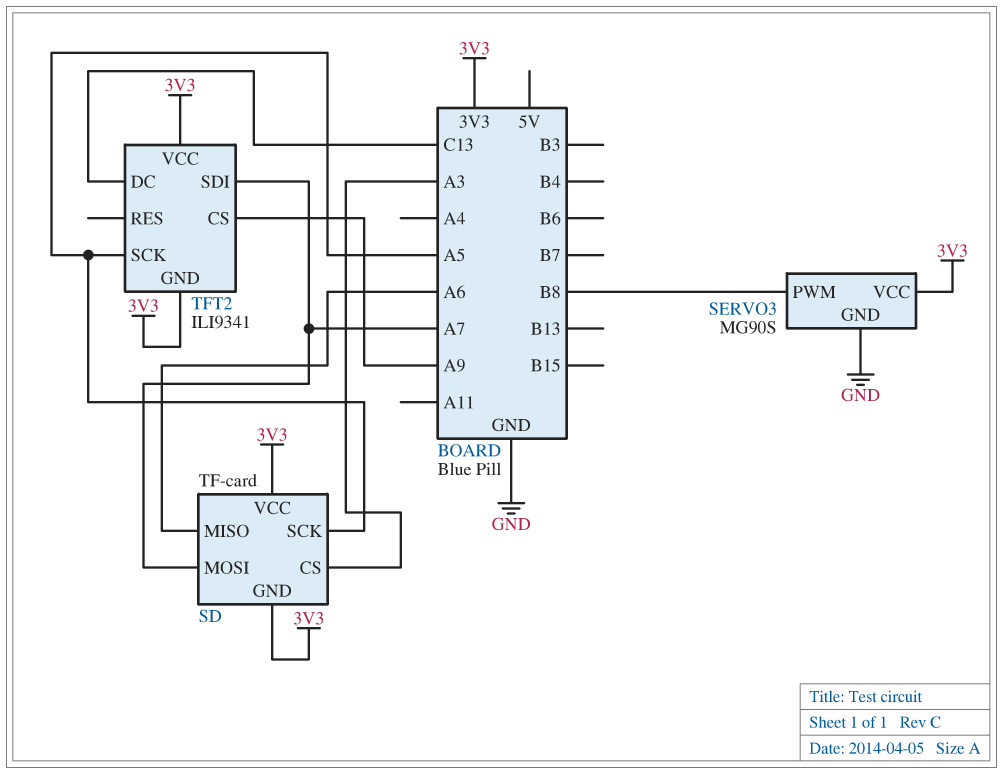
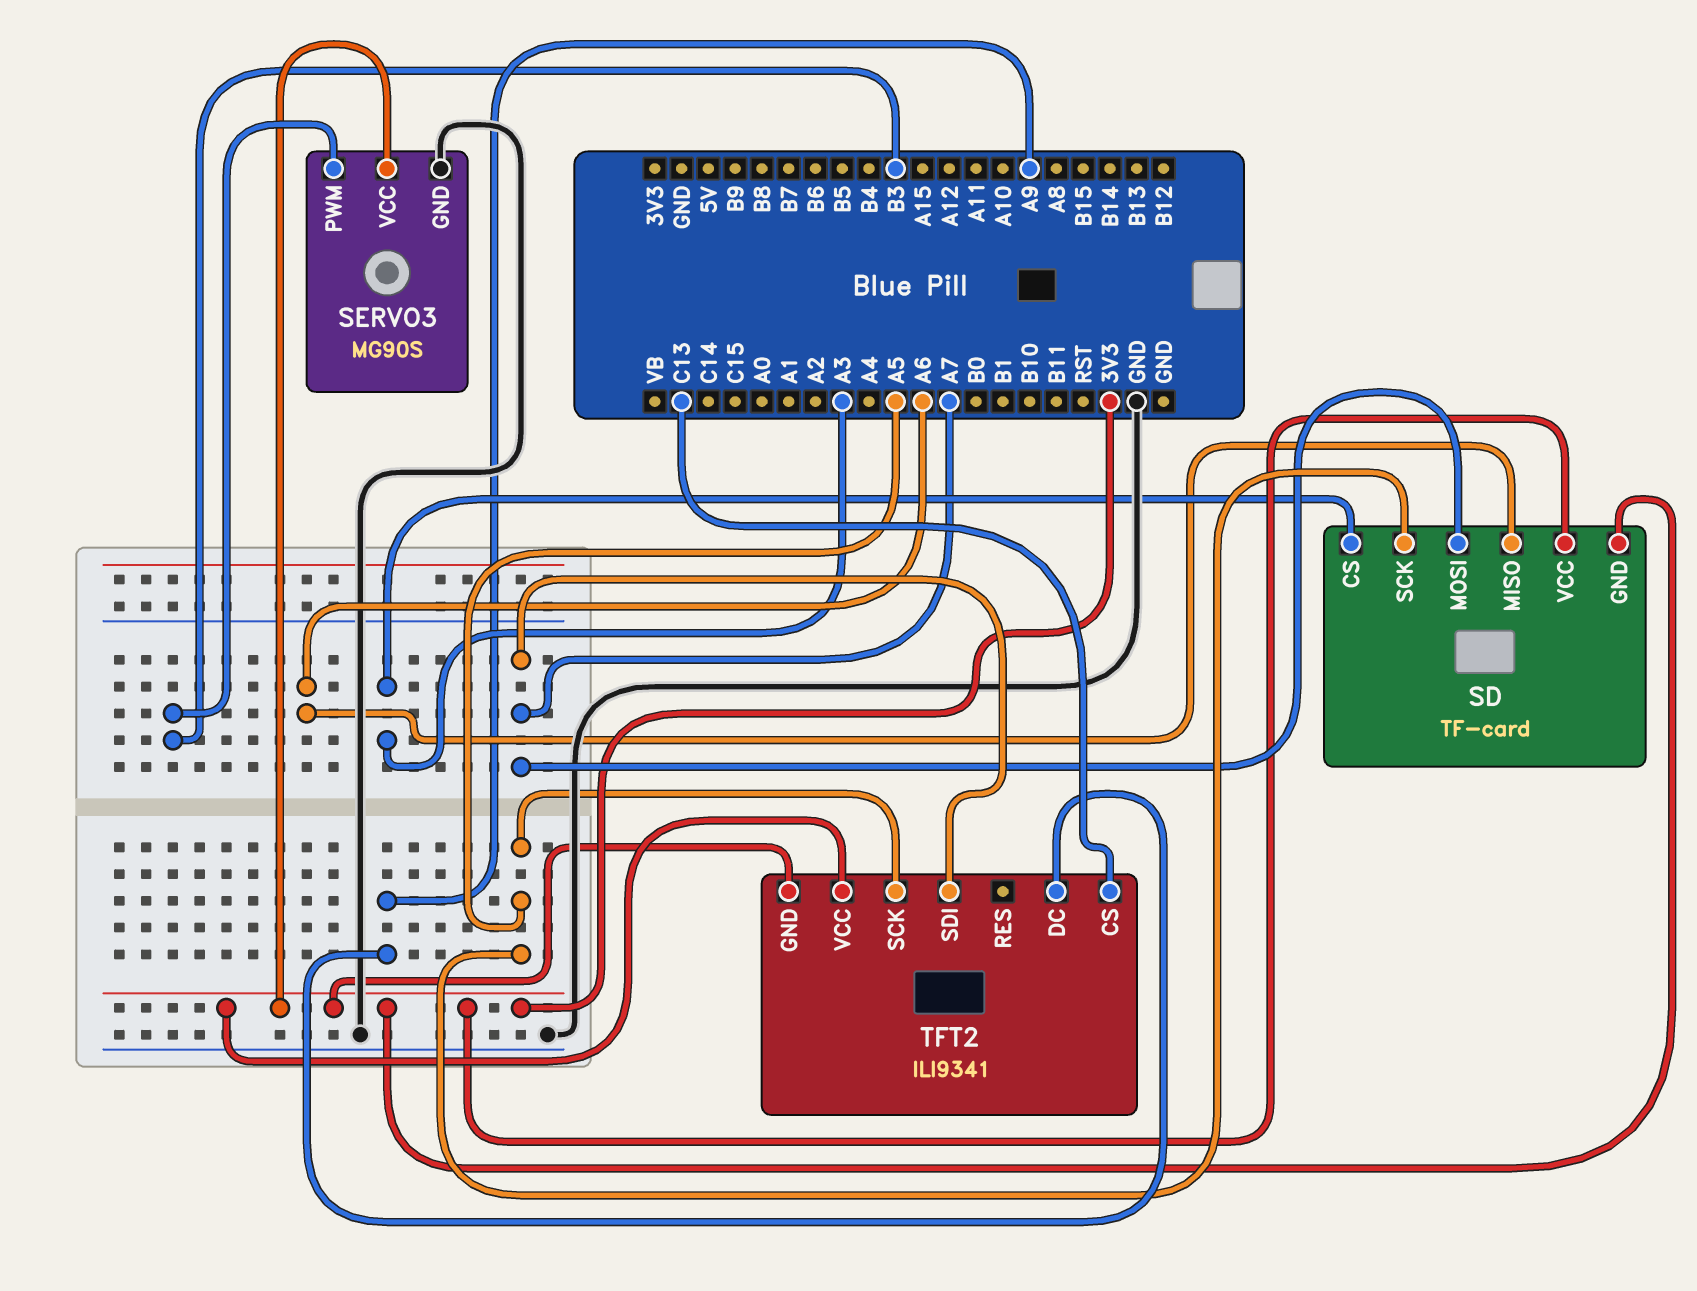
SERVO3 pin PWM: B8 -> B3
TFT2 pin CS: A9 -> C13
TFT2 pin DC: C13 -> A9

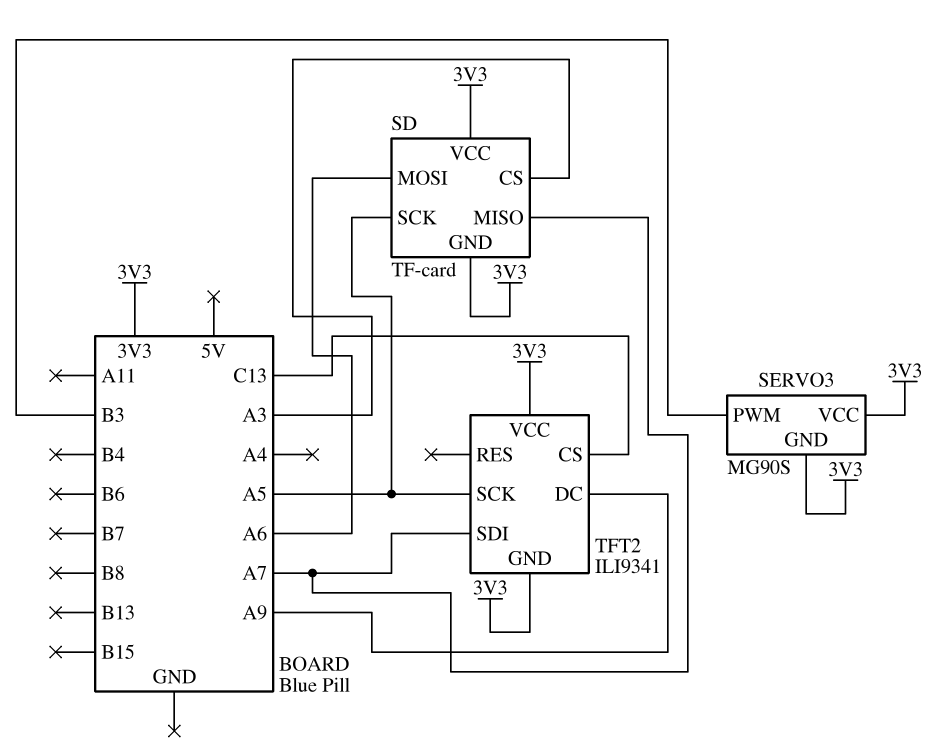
SD pin MISO: A6 -> A7
SD pin MOSI: A7 -> A6
SERVO3 pin GND: GND -> 3V3

